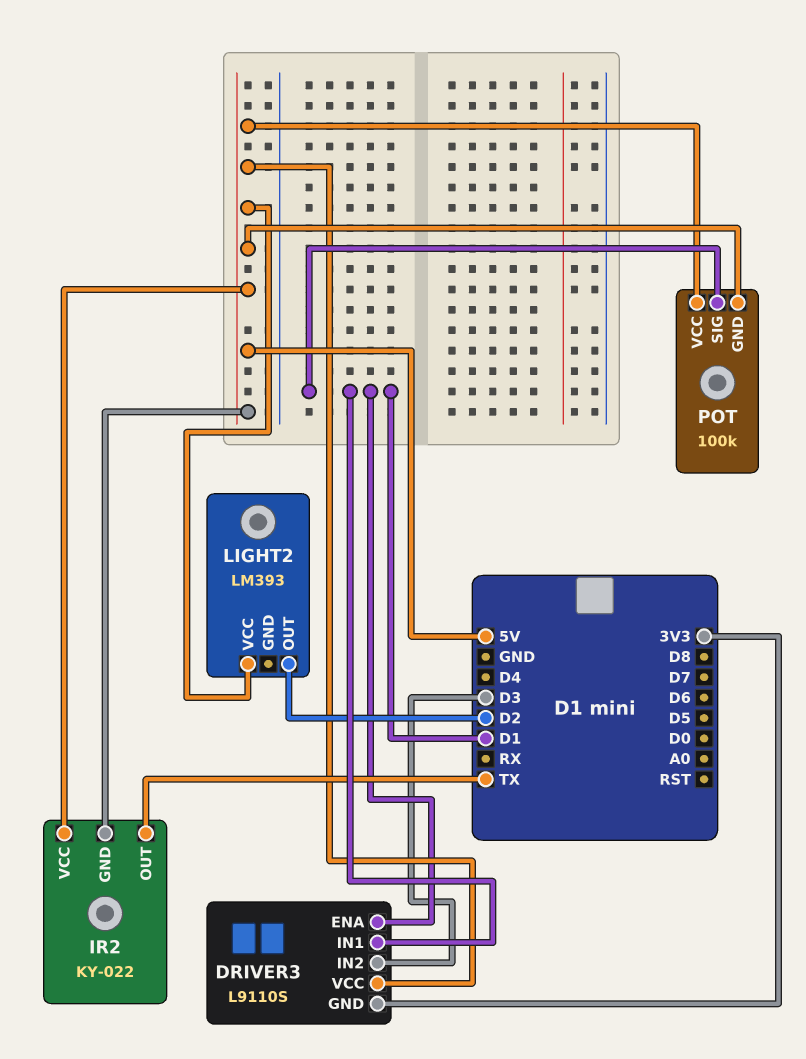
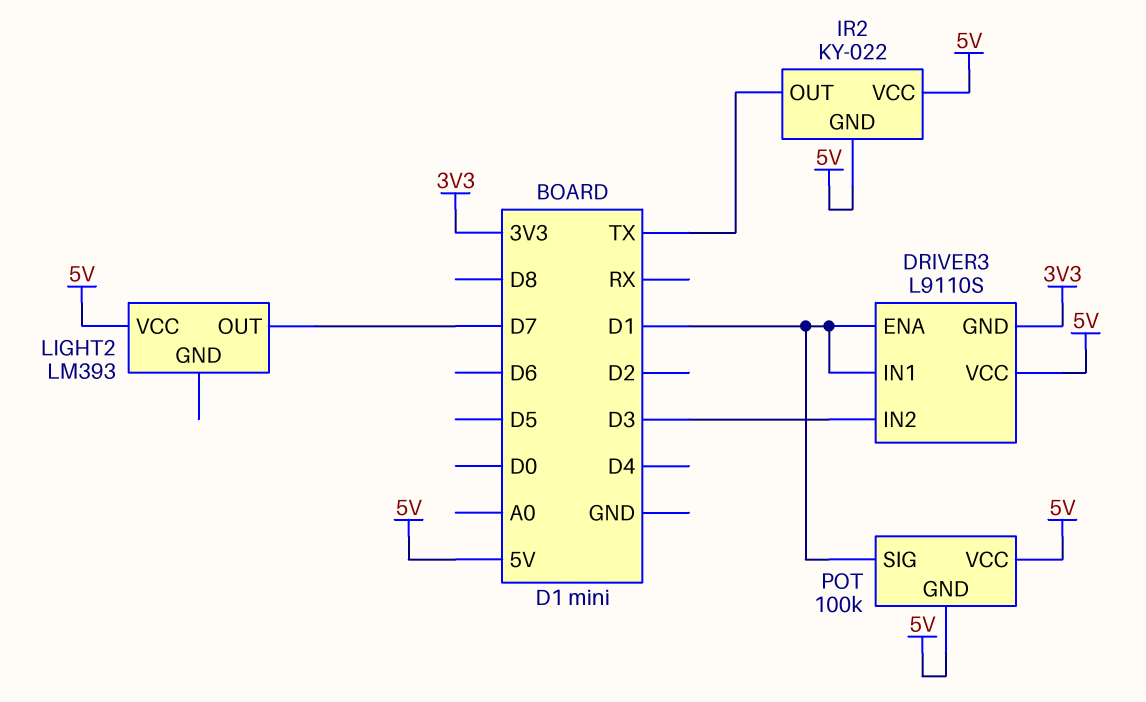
LIGHT2 pin OUT: D2 -> D7

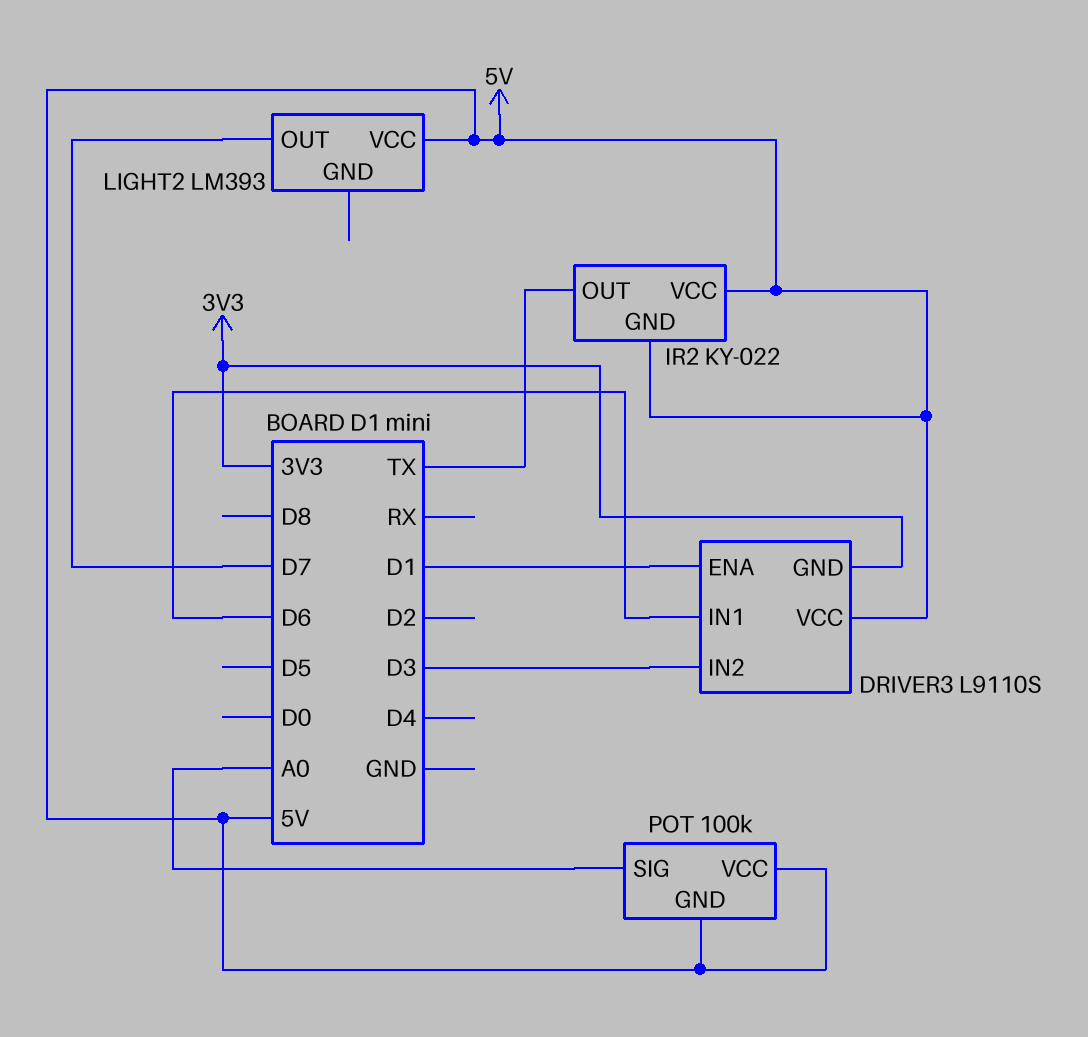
DRIVER3 pin IN1: D1 -> D6
POT pin SIG: D1 -> A0

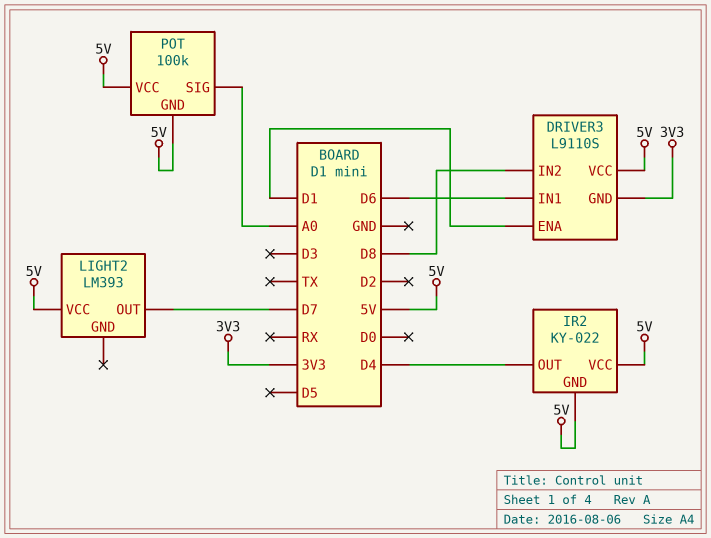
DRIVER3 pin IN2: D3 -> D8
IR2 pin OUT: TX -> D4

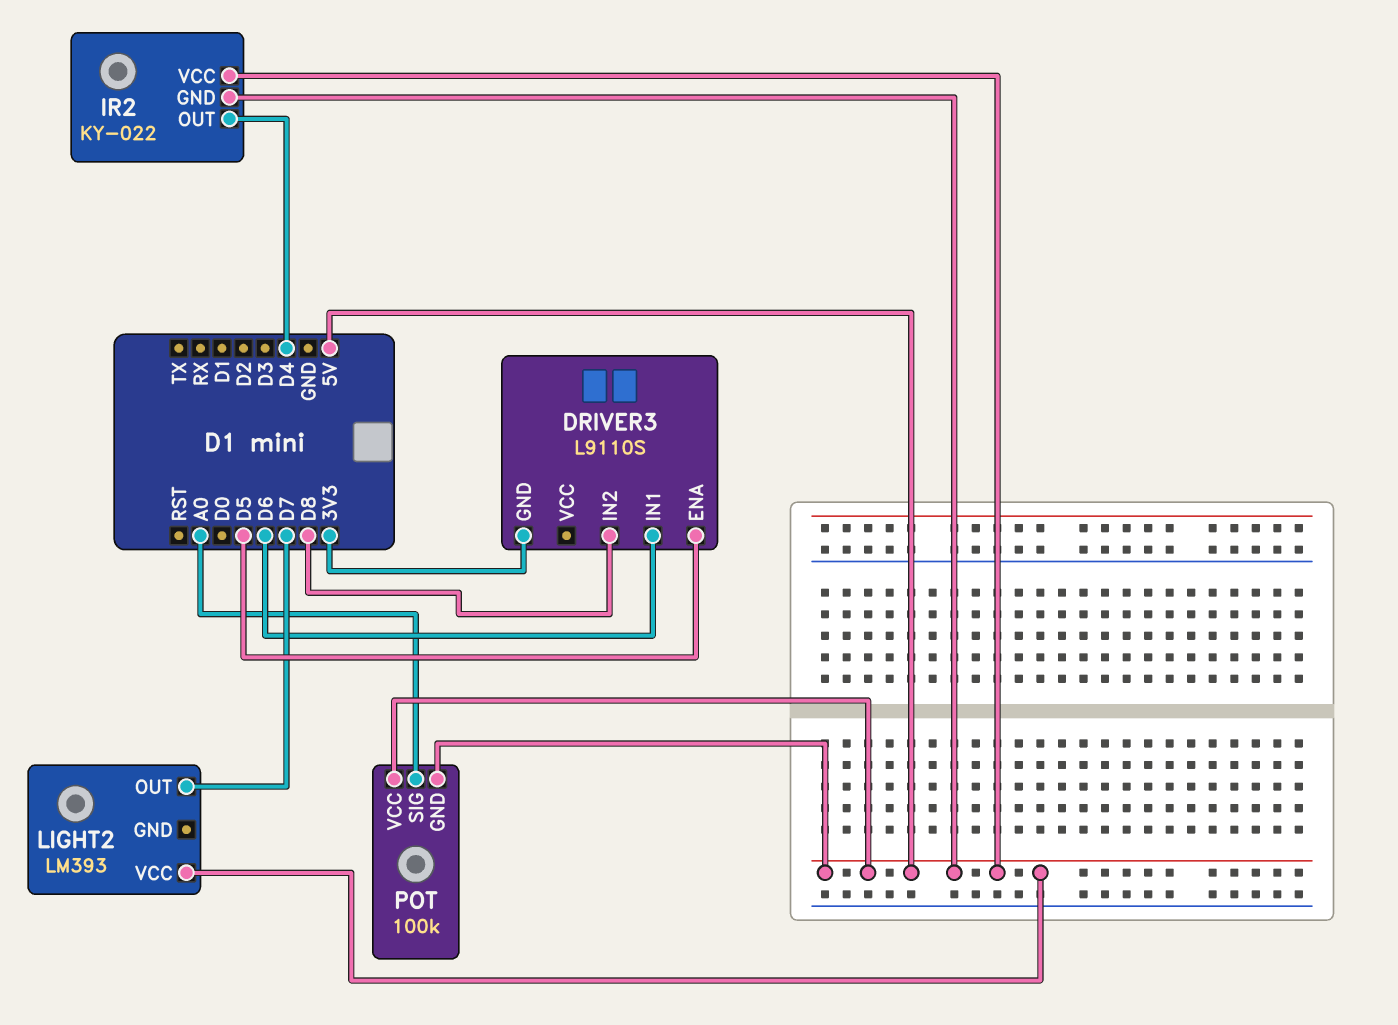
DRIVER3 pin ENA: D1 -> D5
DRIVER3 pin VCC: 5V -> none

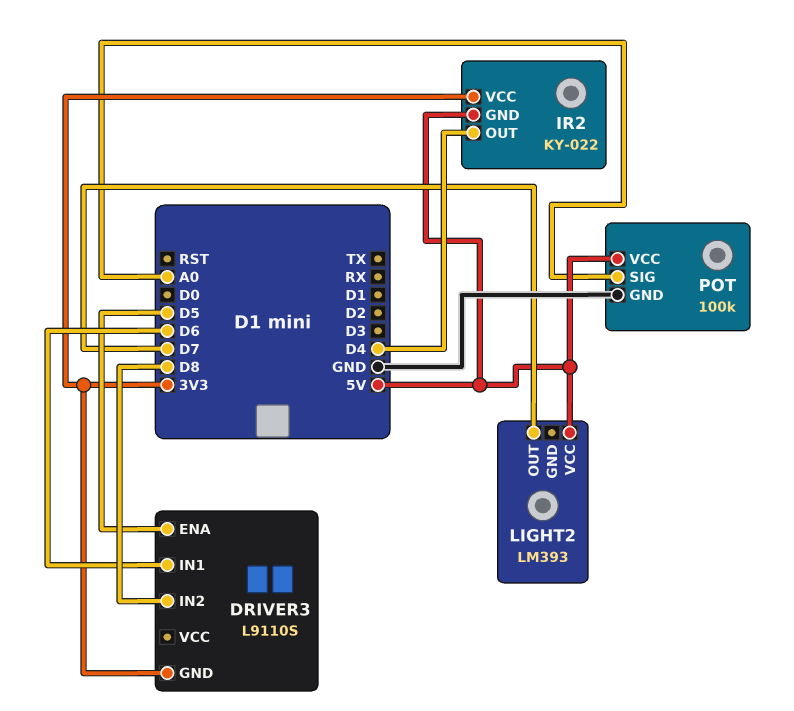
IR2 pin VCC: 5V -> 3V3
POT pin GND: 5V -> GND

